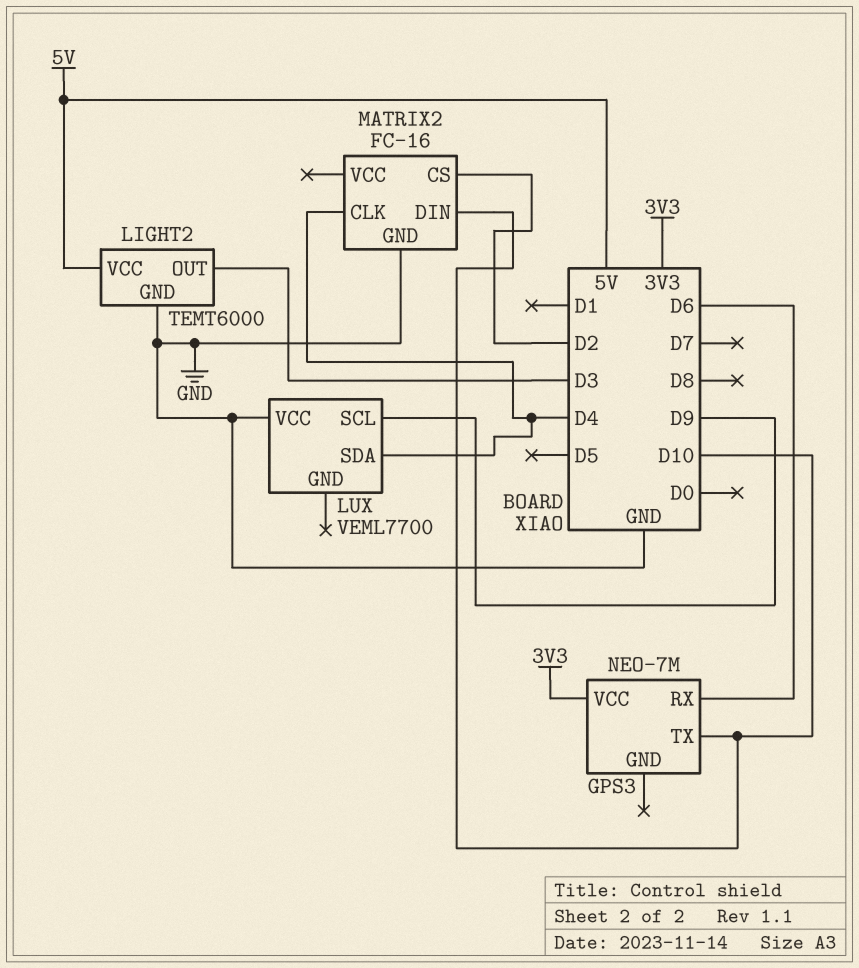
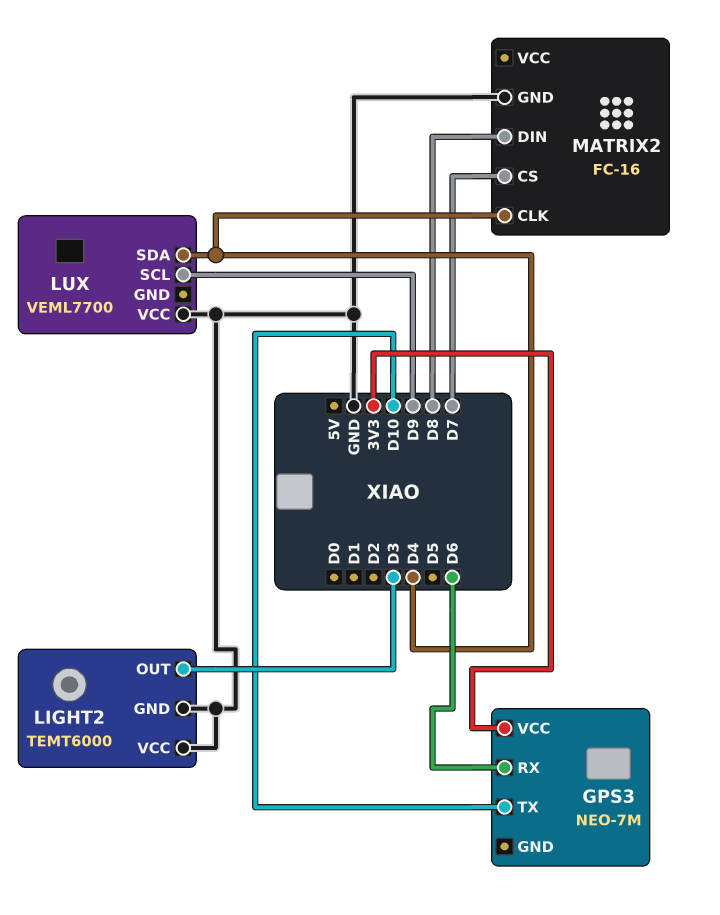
LIGHT2 pin VCC: 5V -> GND
MATRIX2 pin CS: D2 -> D7
MATRIX2 pin DIN: D10 -> D8

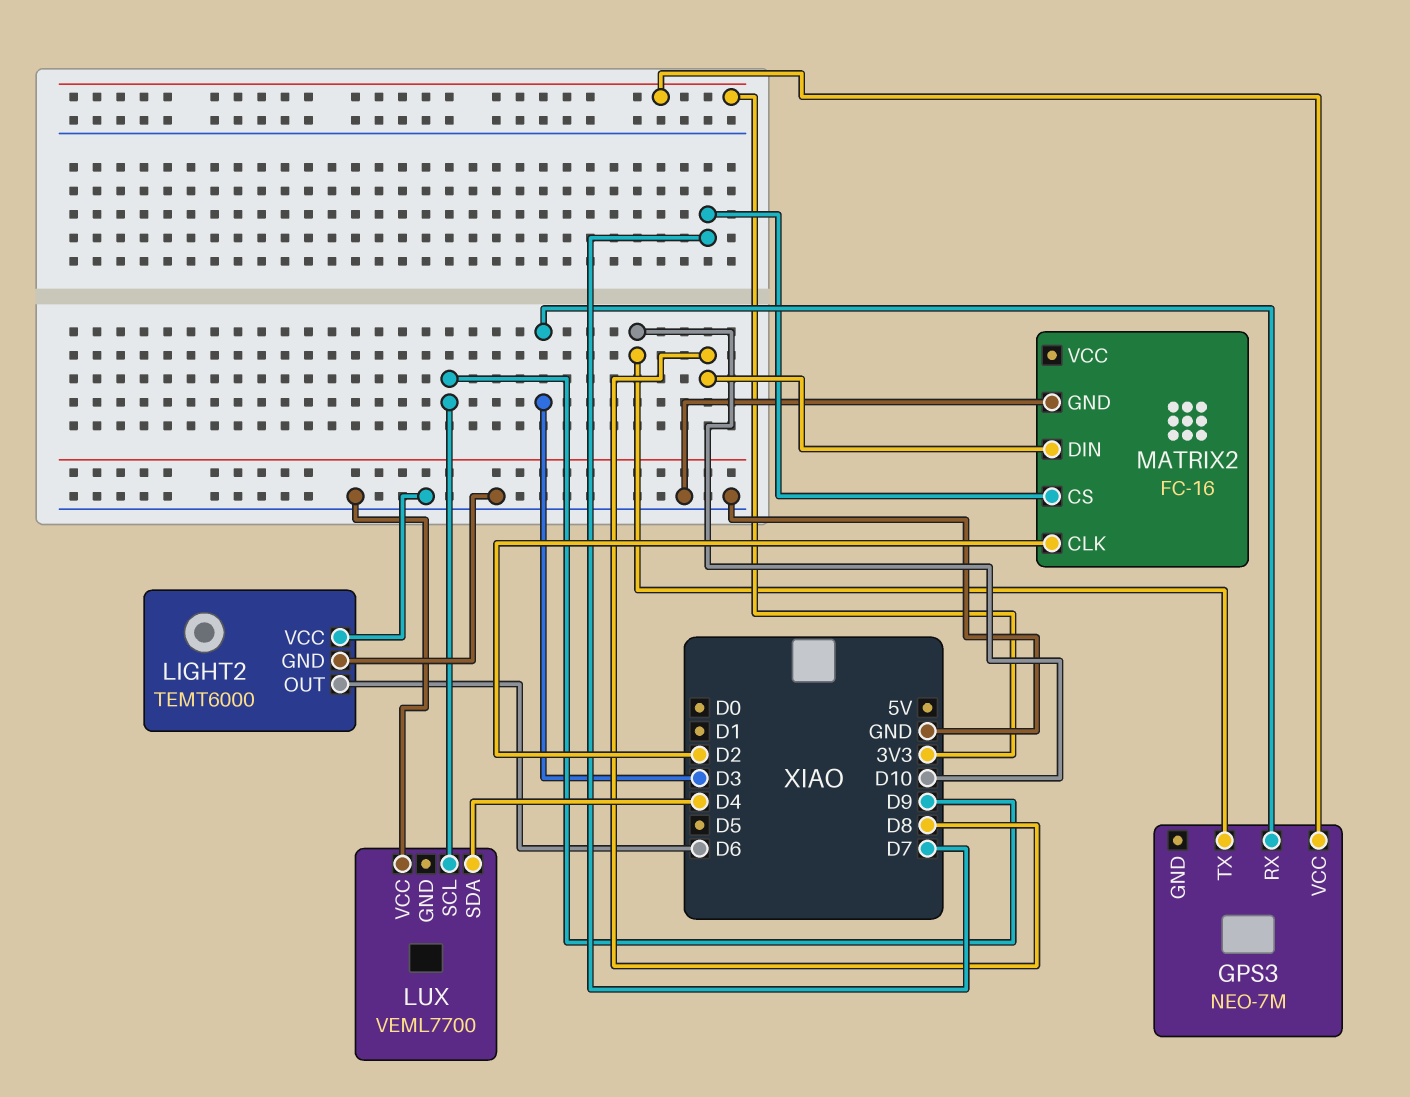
GPS3 pin RX: D6 -> D3
LIGHT2 pin OUT: D3 -> D6
MATRIX2 pin CLK: D4 -> D2

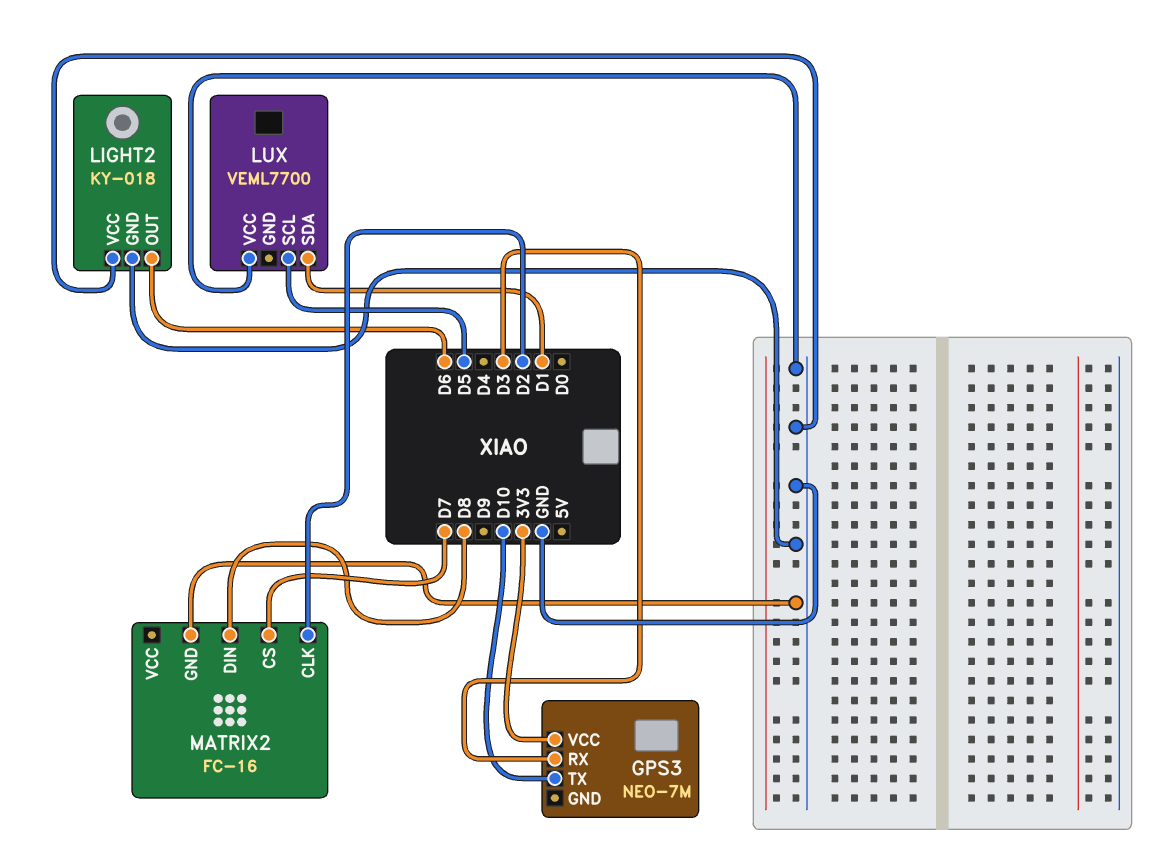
LIGHT2: TEMT6000 -> KY-018
LUX pin SCL: D9 -> D5
LUX pin SDA: D4 -> D1

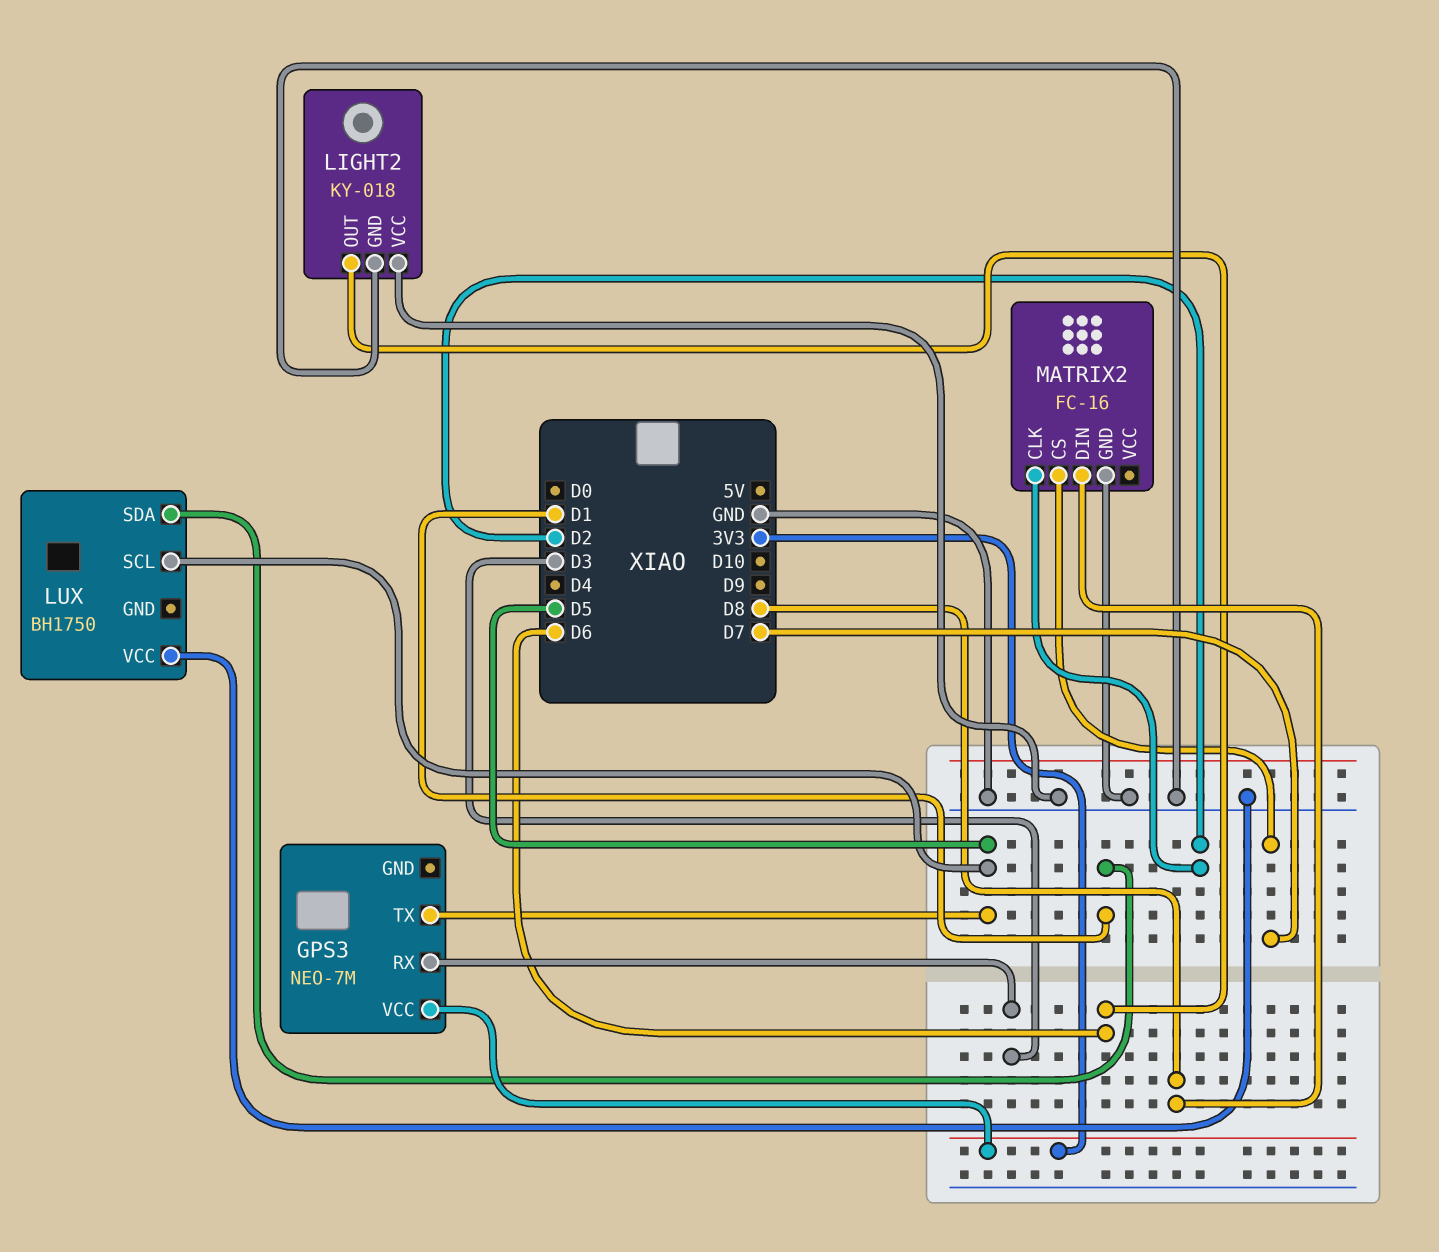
GPS3 pin TX: D10 -> D5
LUX: VEML7700 -> BH1750

